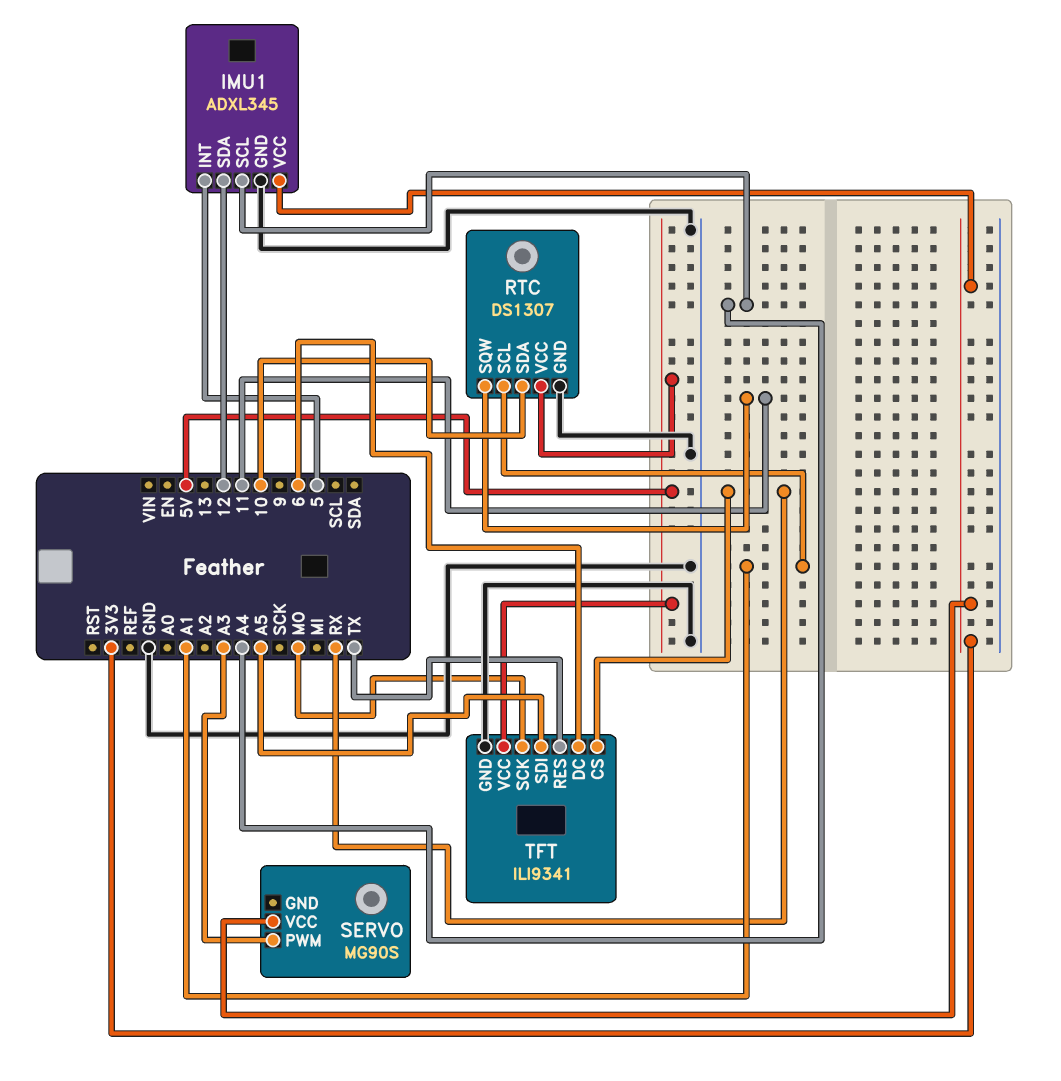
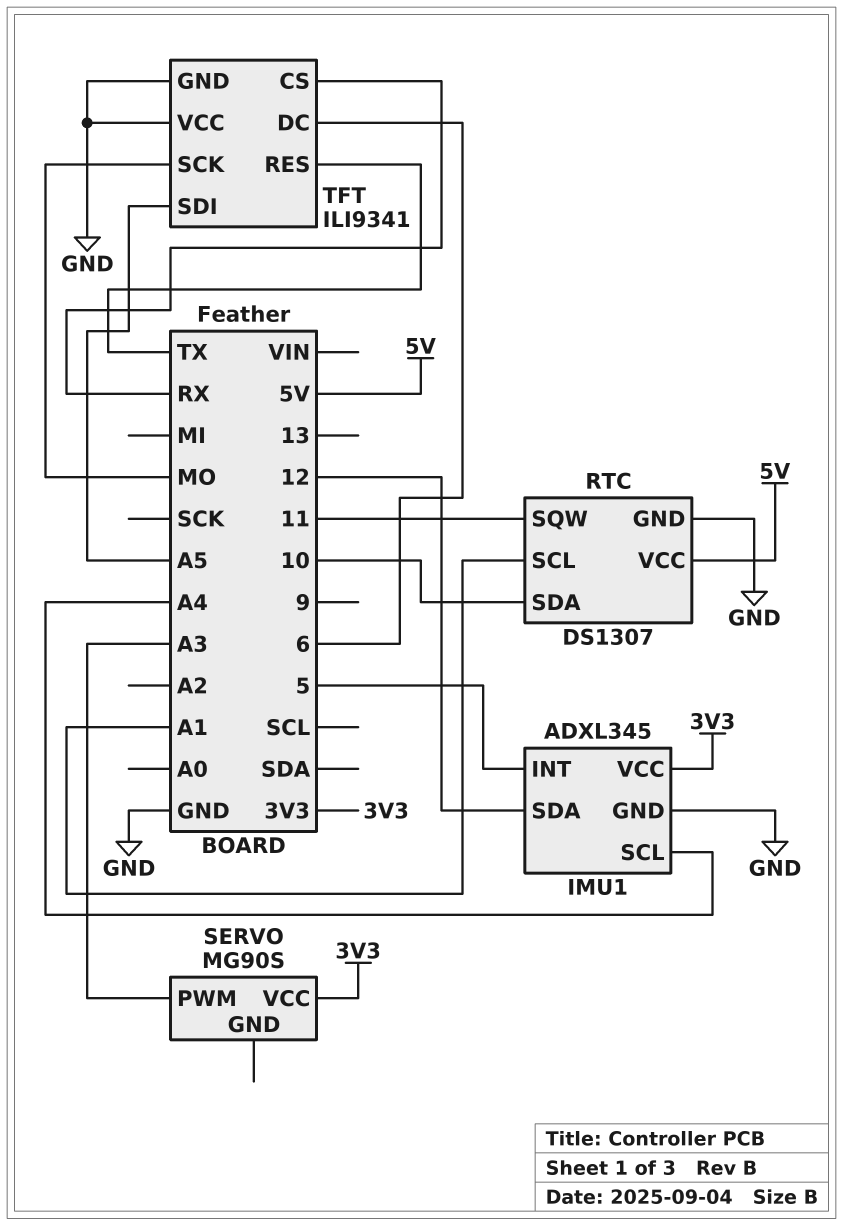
TFT pin VCC: 5V -> GND

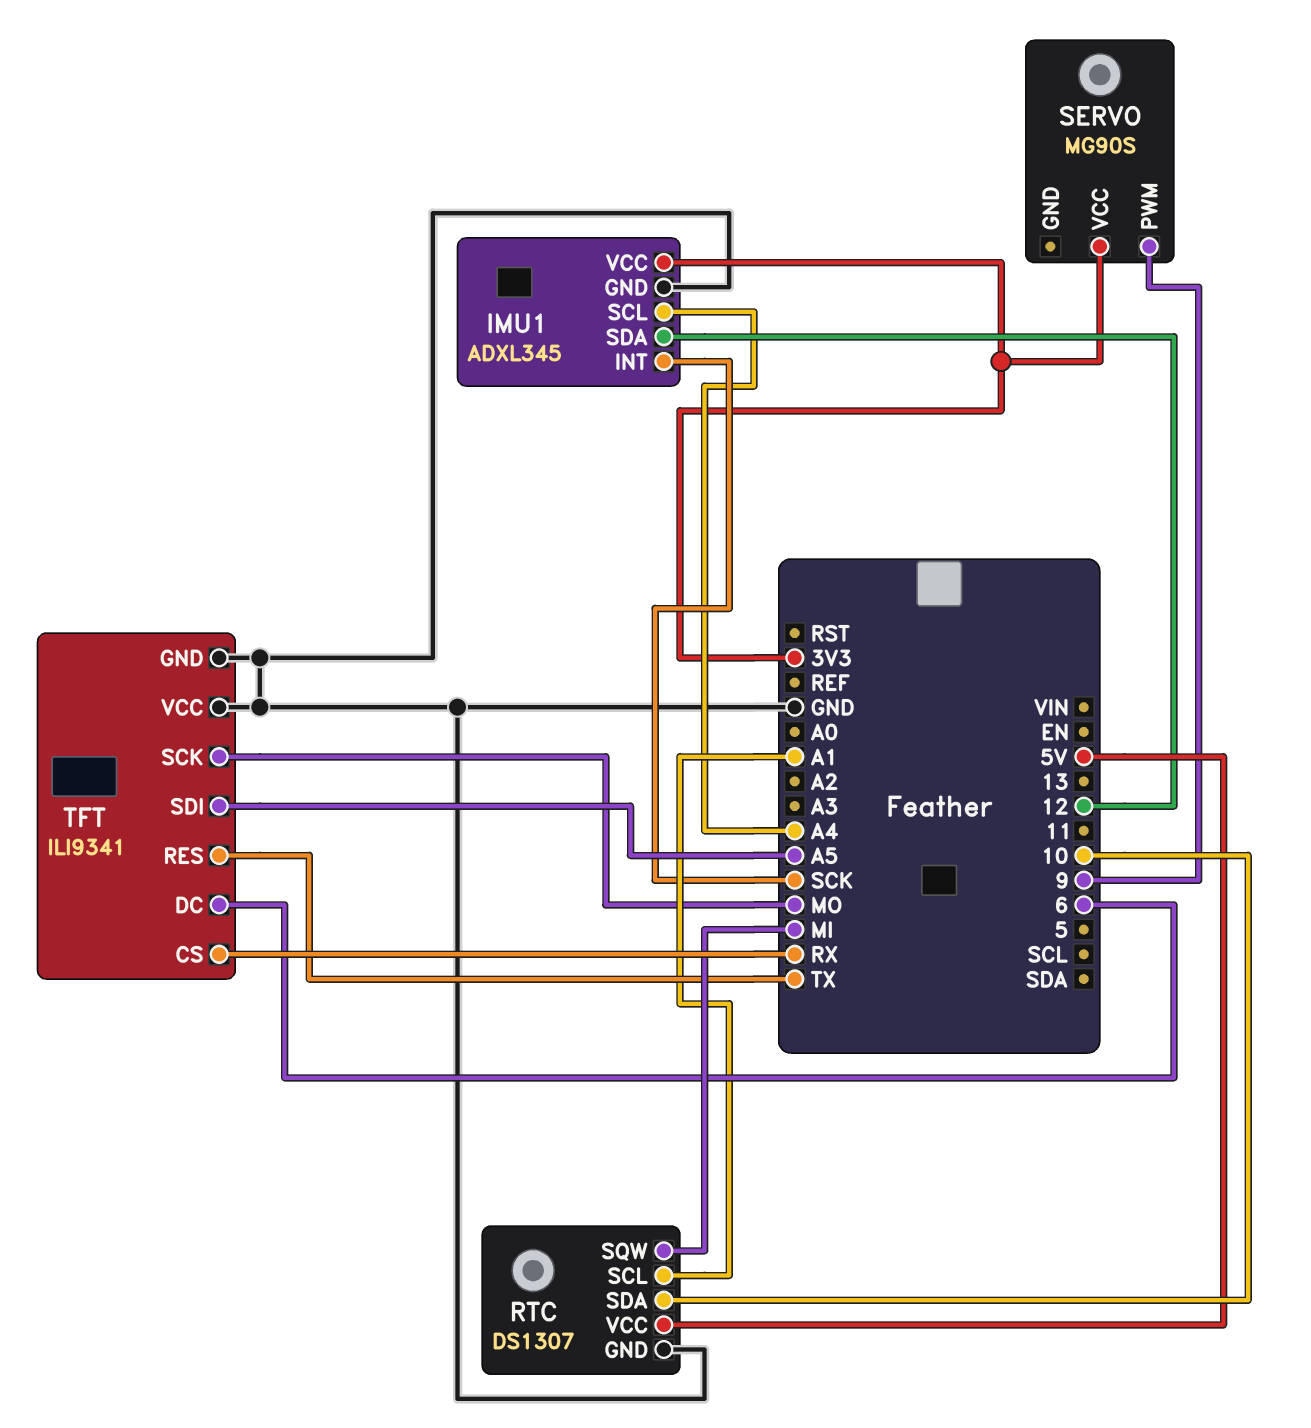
IMU1 pin INT: 5 -> SCK
RTC pin SQW: 11 -> MI
SERVO pin PWM: A3 -> 9

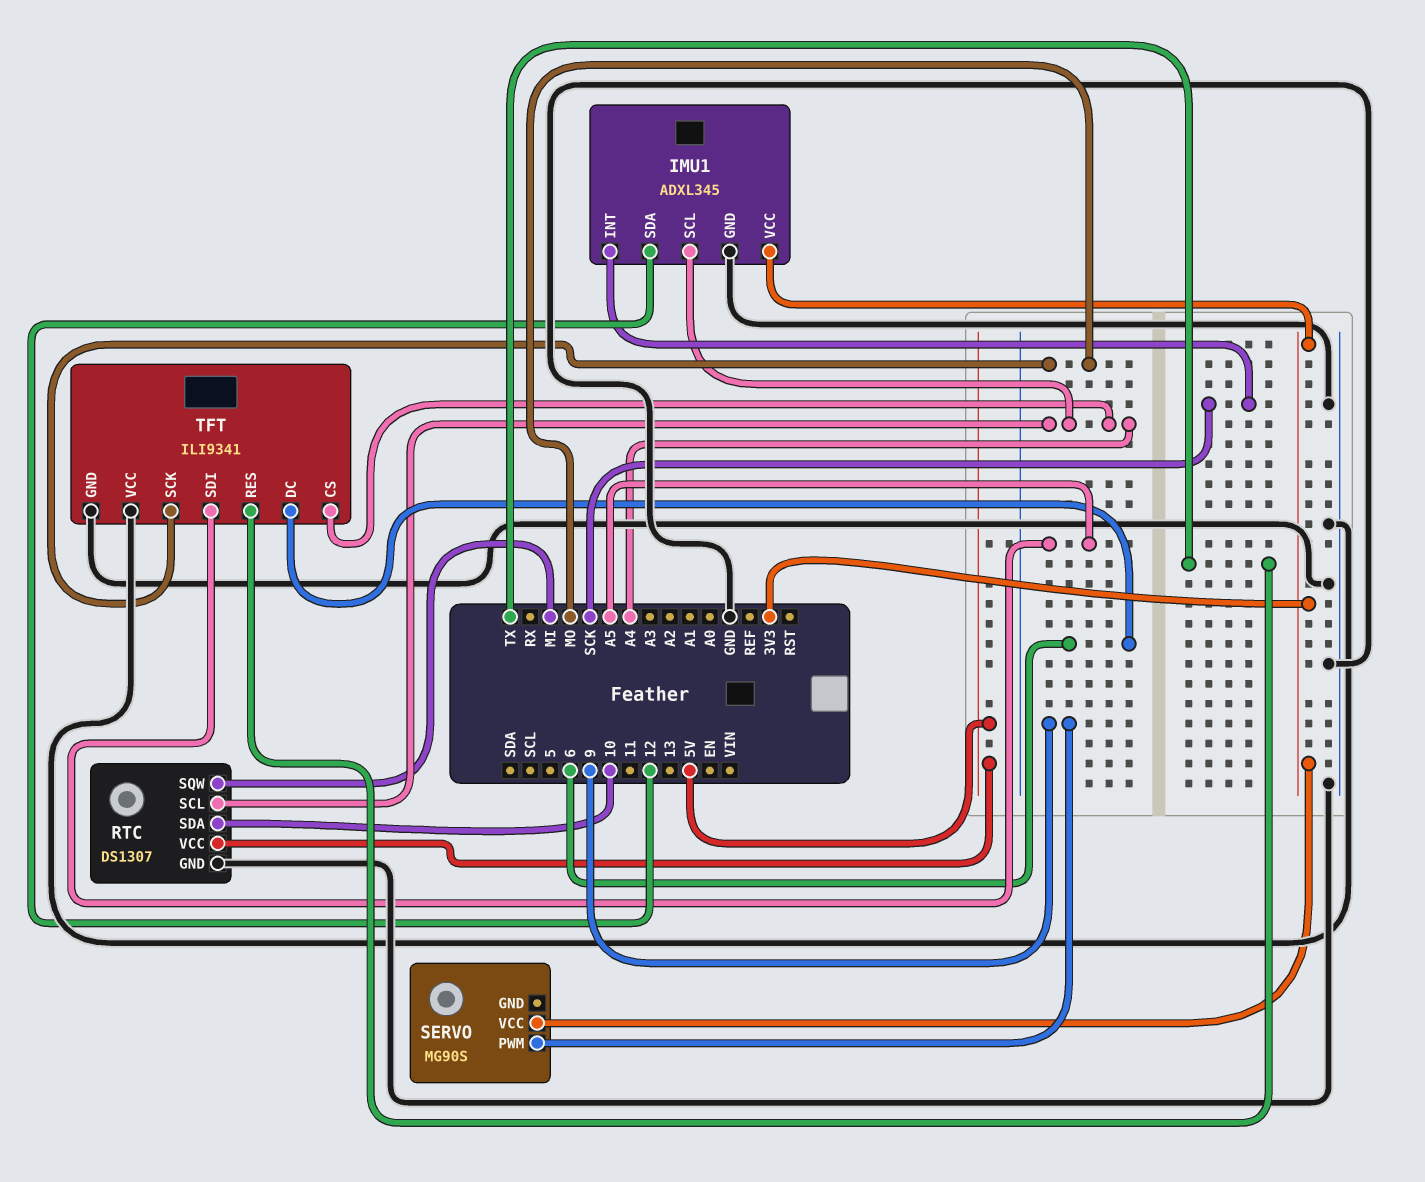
RTC pin SCL: A1 -> A4
TFT pin CS: RX -> A4

